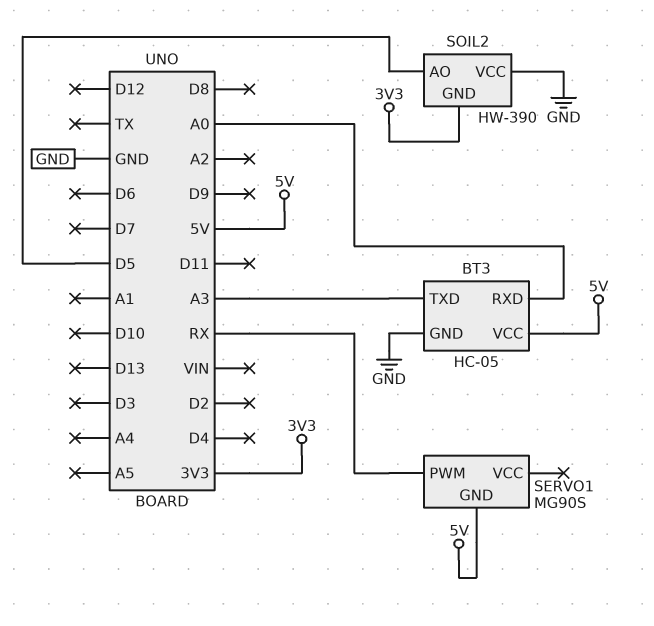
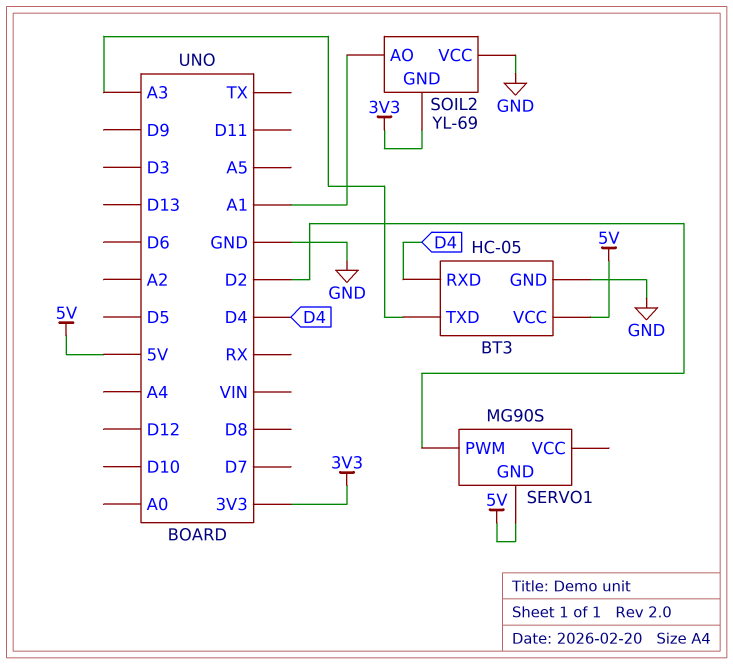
BT3 pin RXD: A0 -> D4
SERVO1 pin PWM: RX -> D2
SOIL2: HW-390 -> YL-69
SOIL2 pin AO: D5 -> A1

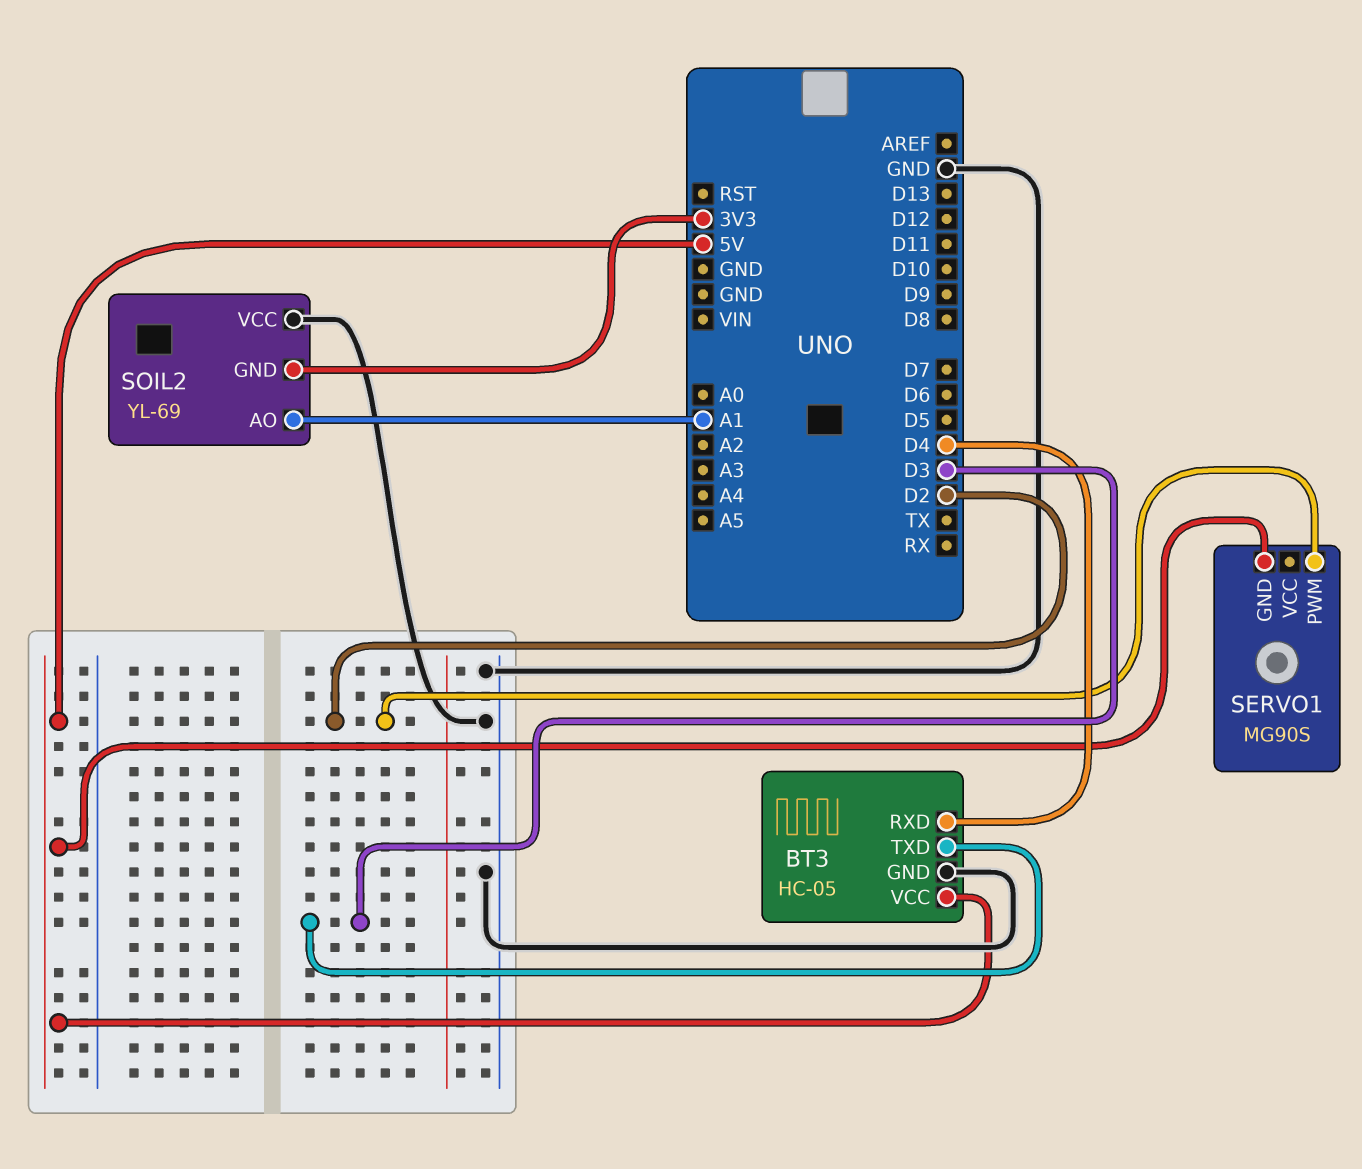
BT3 pin TXD: A3 -> D3

